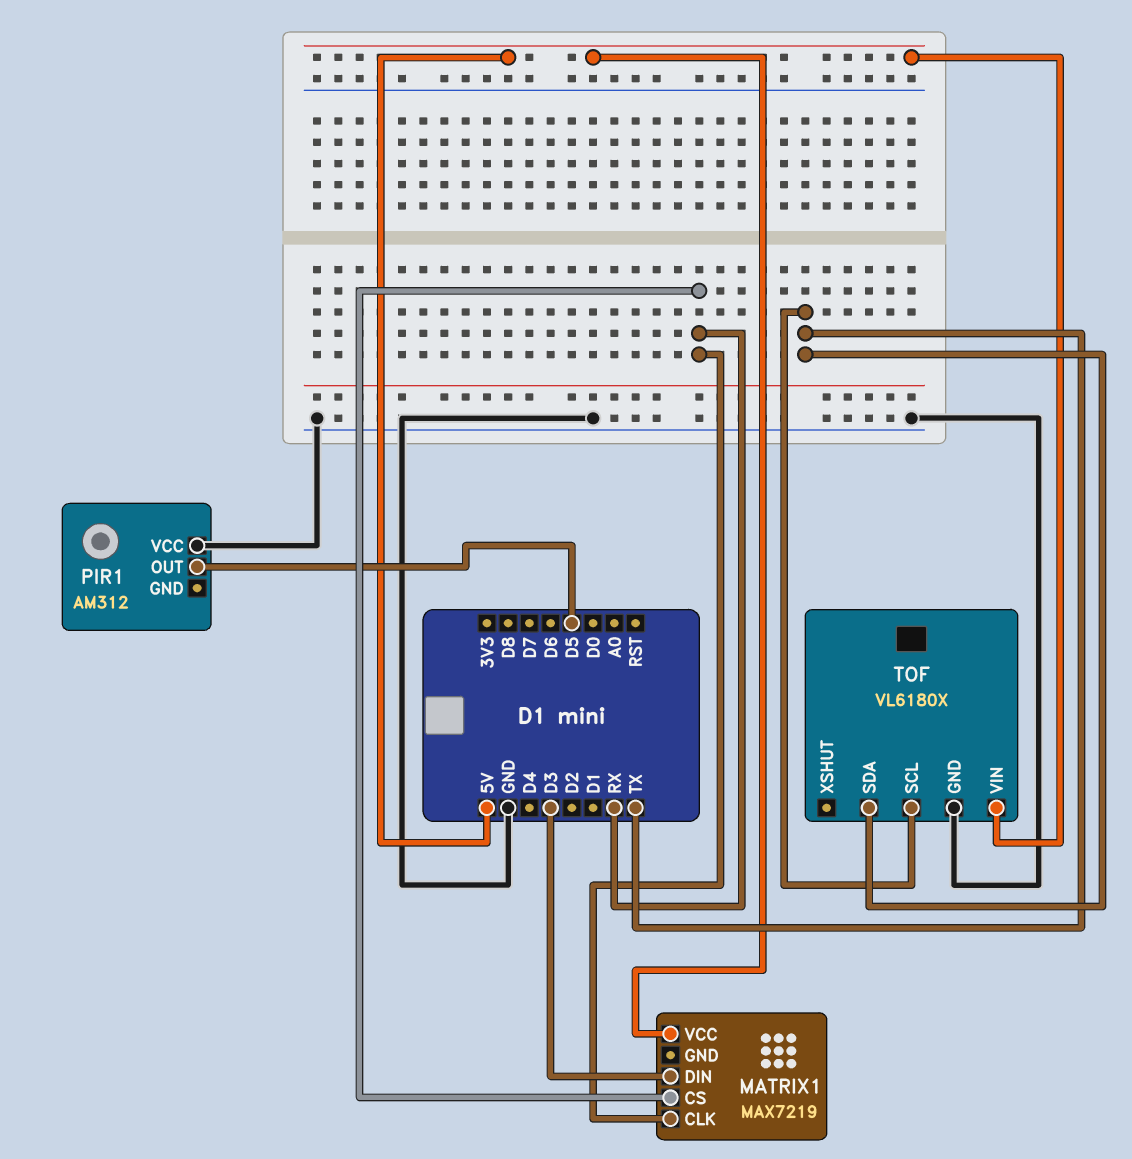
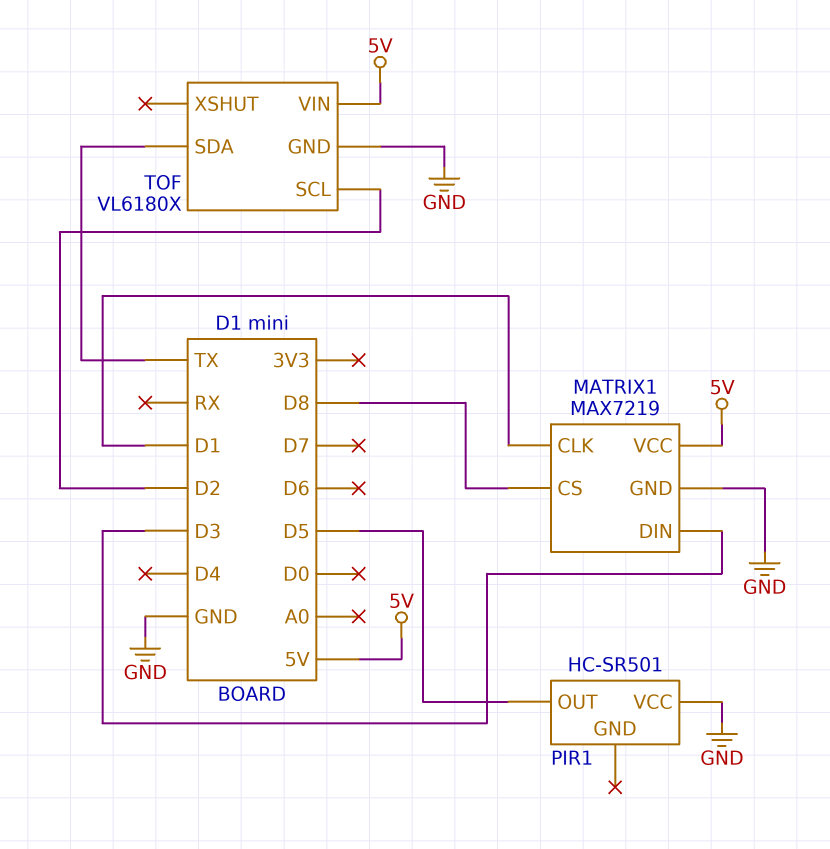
MATRIX1 pin CLK: RX -> D1
MATRIX1 pin CS: RX -> D8
MATRIX1 pin GND: none -> GND
PIR1: AM312 -> HC-SR501
TOF pin SCL: TX -> D2

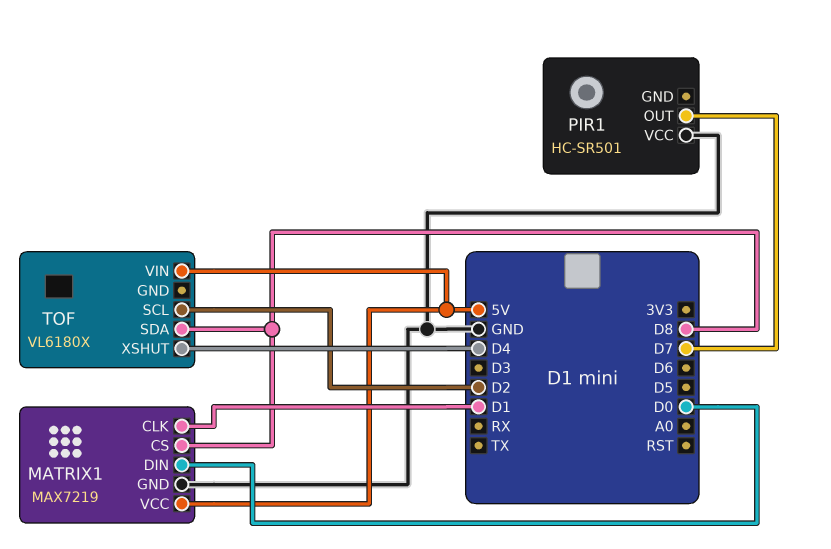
MATRIX1 pin DIN: D3 -> D0
PIR1 pin OUT: D5 -> D7
TOF pin GND: GND -> none
TOF pin SDA: TX -> D8
TOF pin XSHUT: none -> D4

